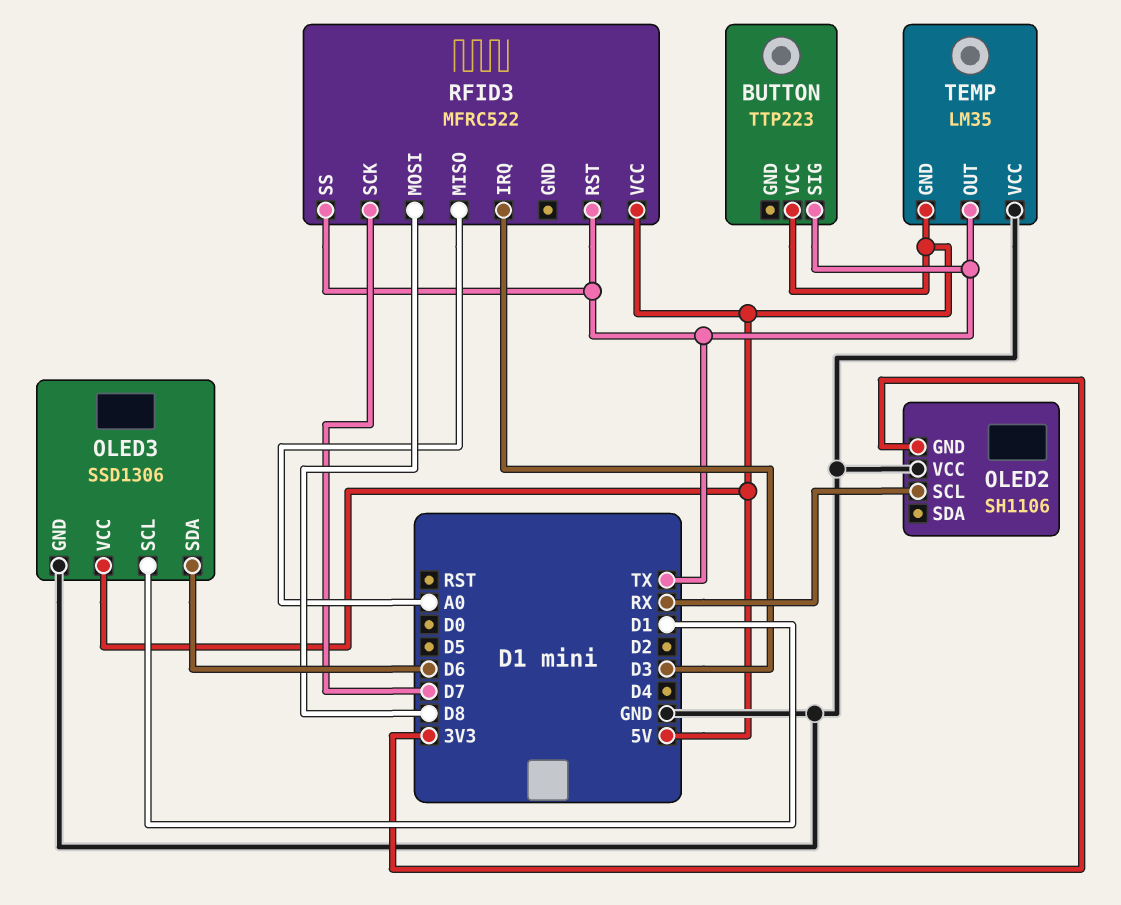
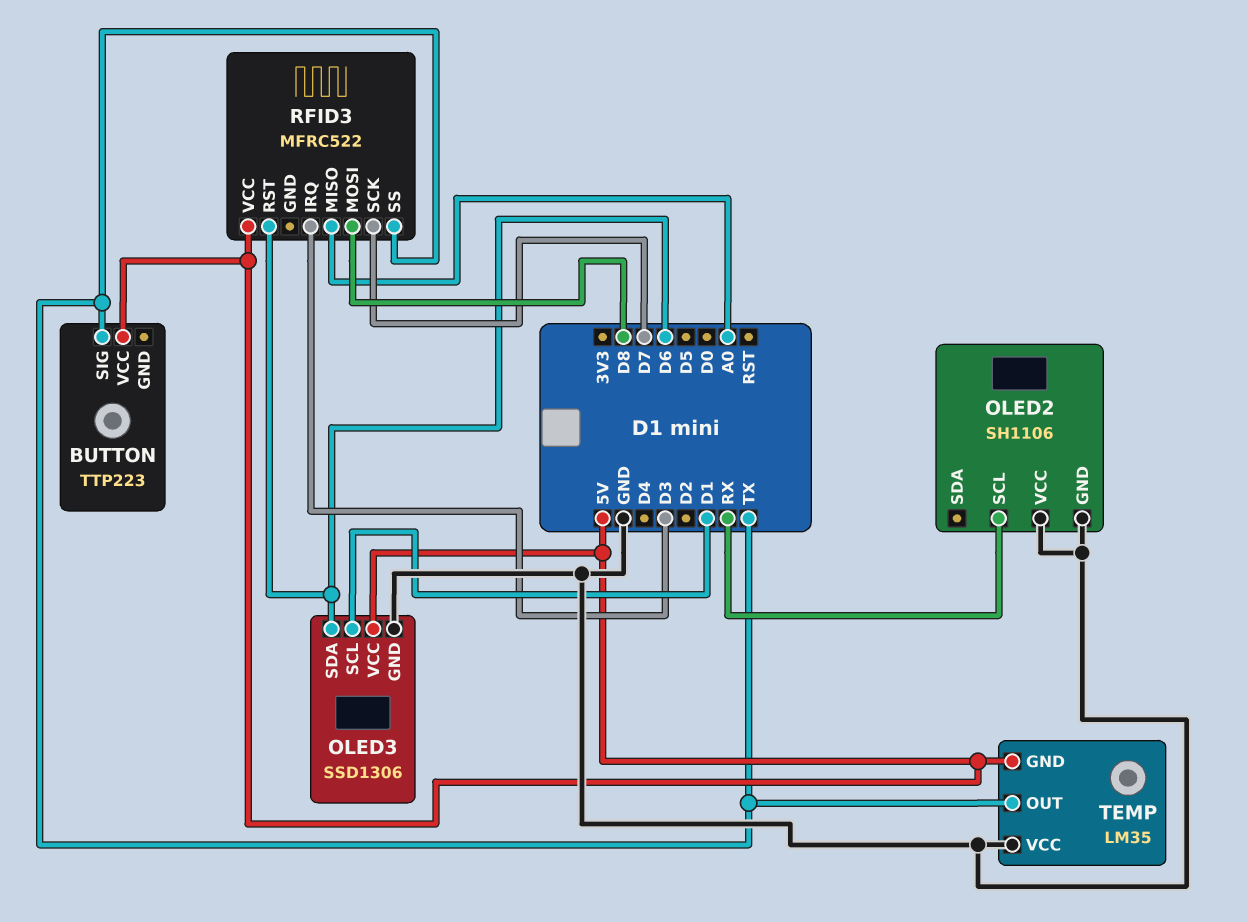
OLED2 pin GND: 3V3 -> GND
RFID3 pin RST: TX -> D6

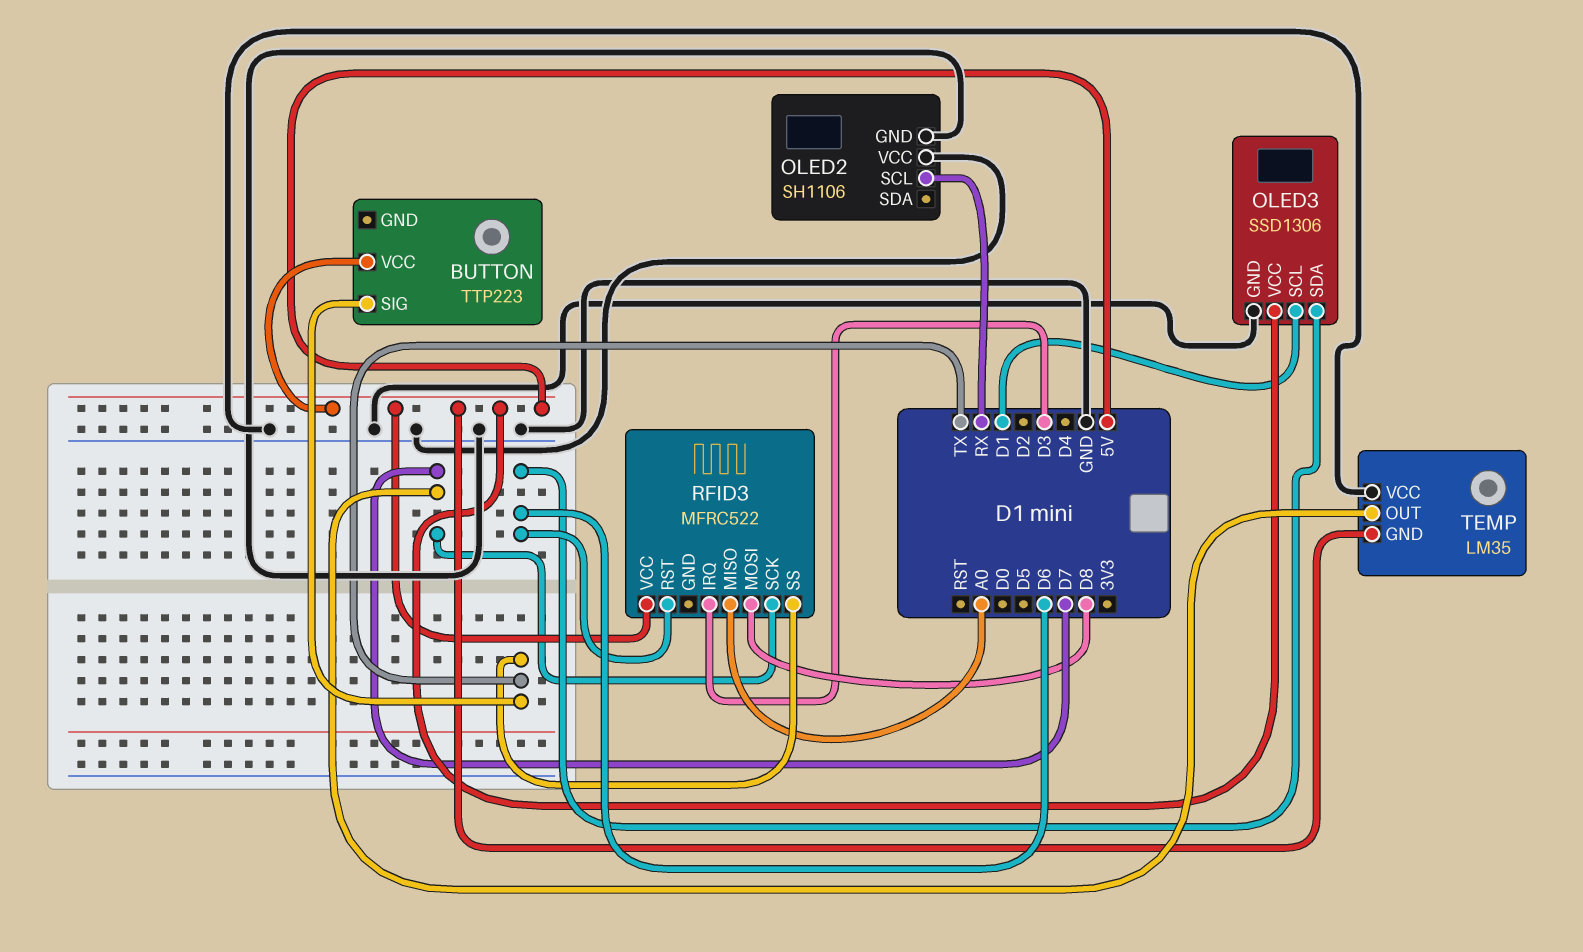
TEMP pin OUT: TX -> D7

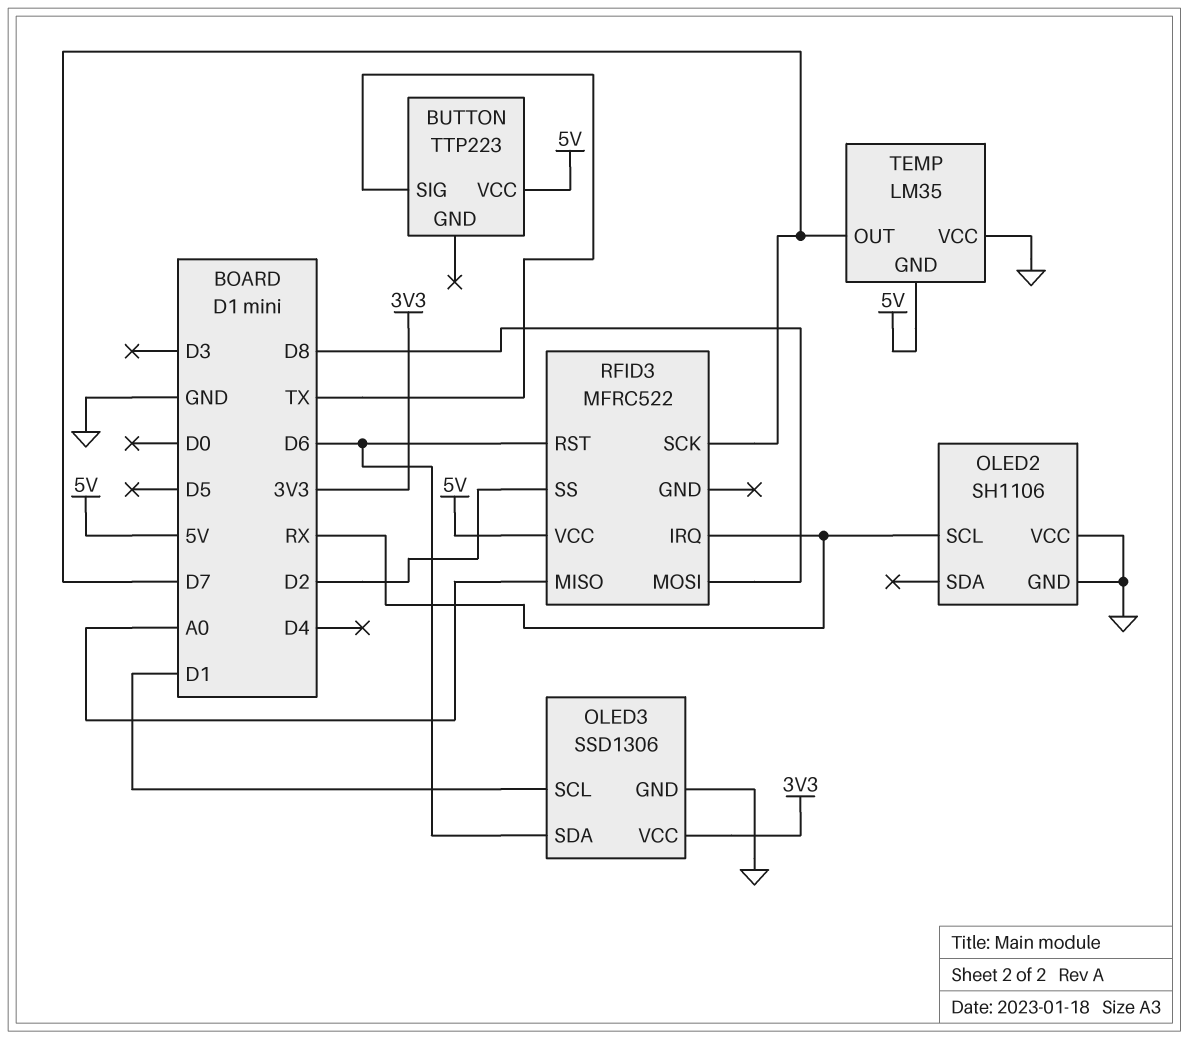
OLED3 pin VCC: 5V -> 3V3
RFID3 pin IRQ: D3 -> RX
RFID3 pin SS: TX -> D2

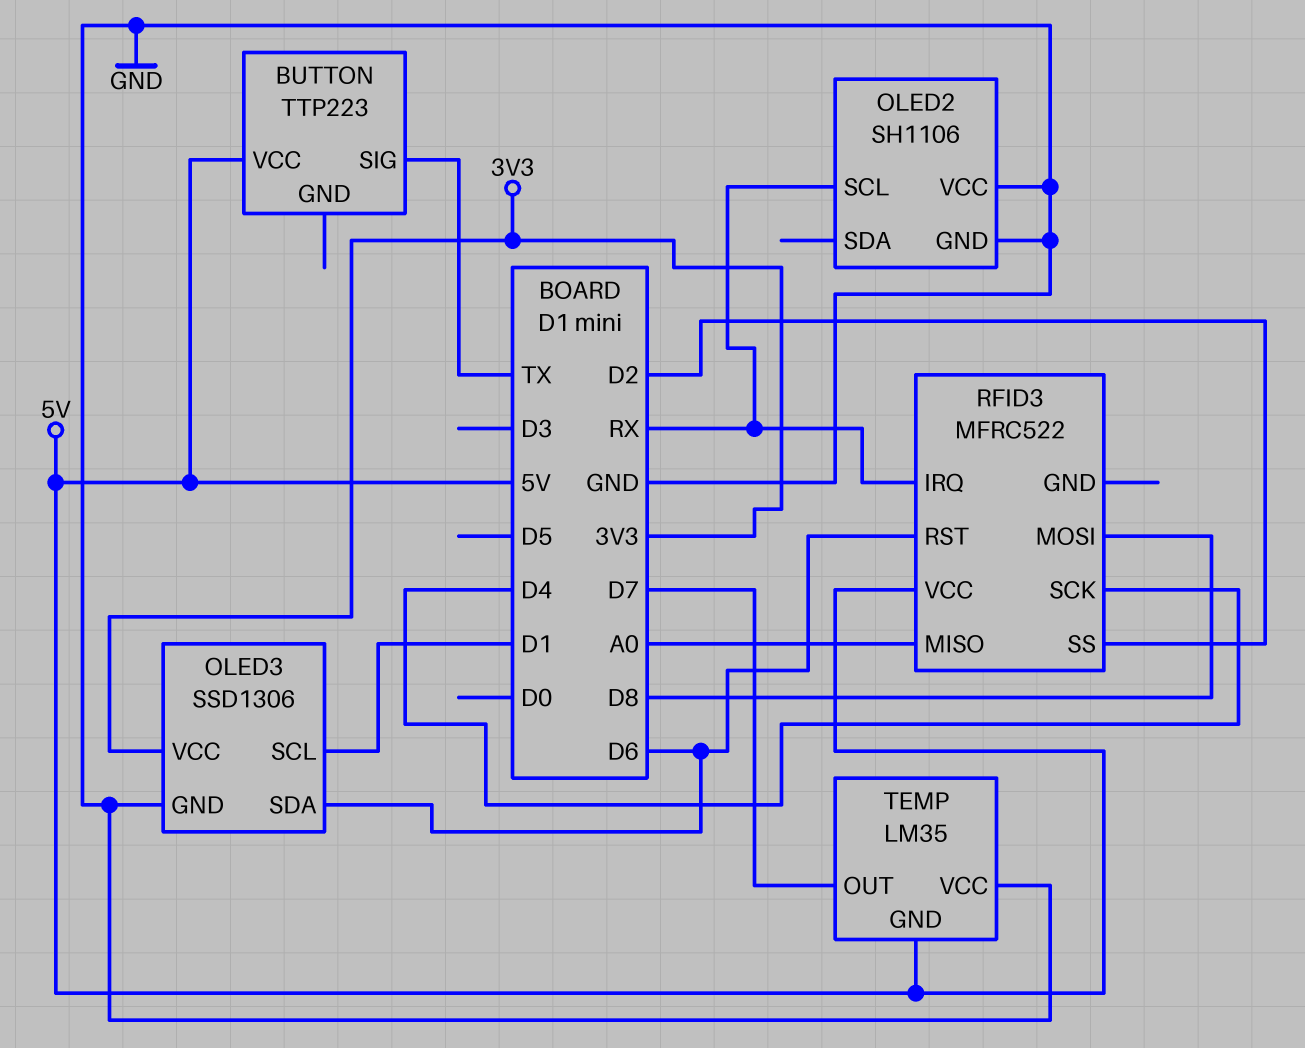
RFID3 pin SCK: D7 -> D4

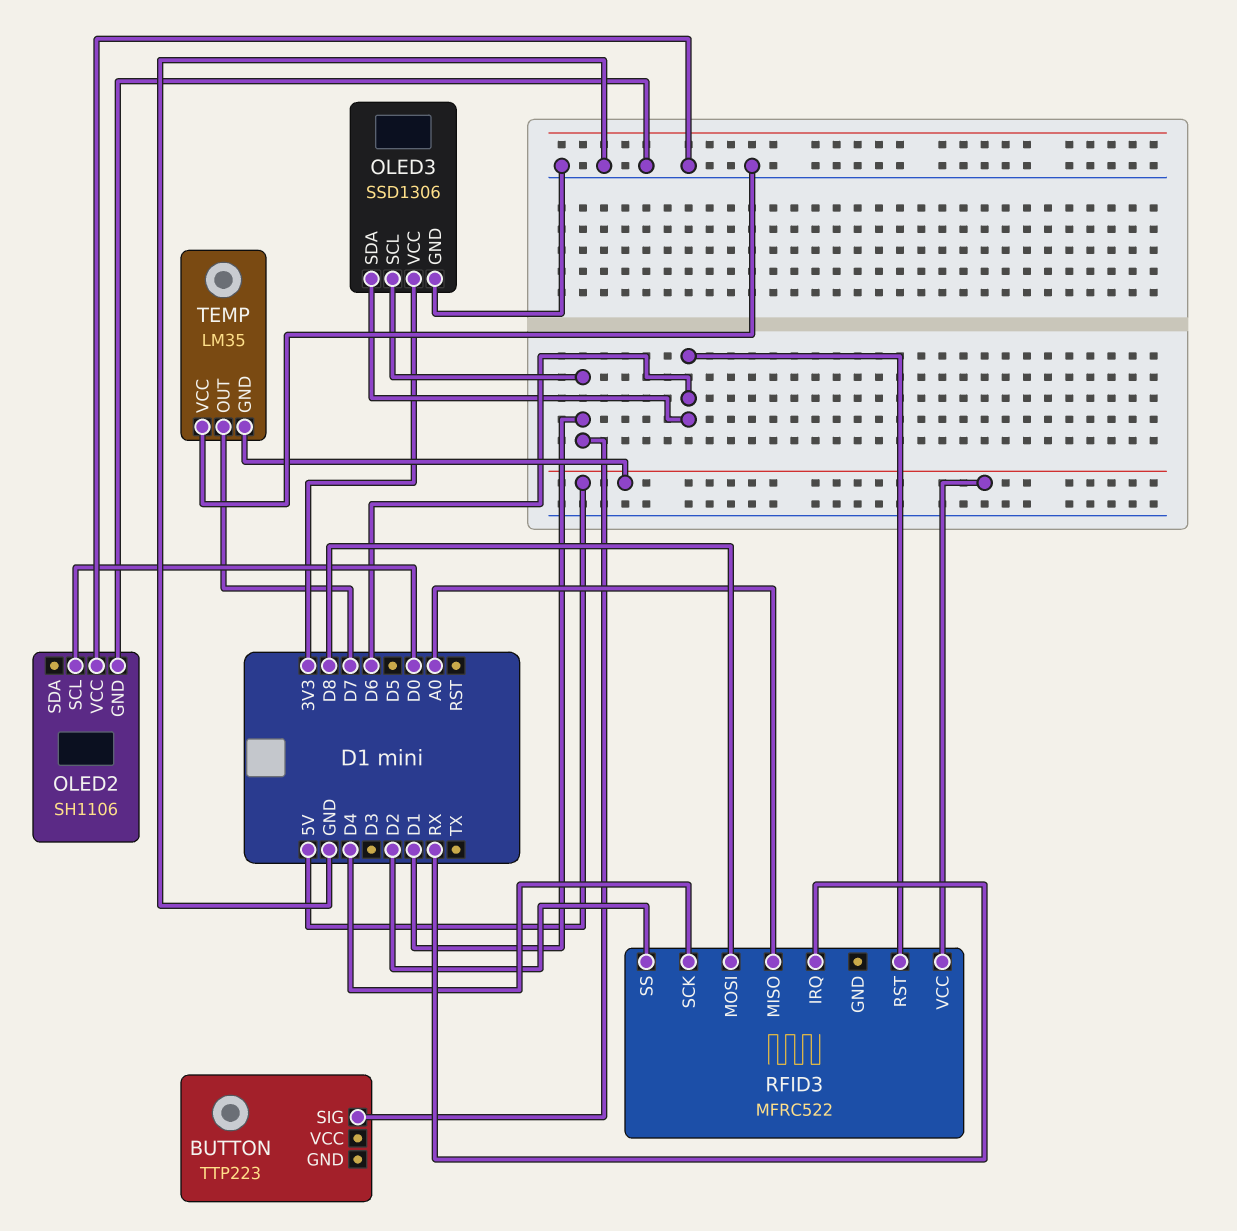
BUTTON pin SIG: TX -> D1
BUTTON pin VCC: 5V -> none
OLED2 pin SCL: RX -> D0

